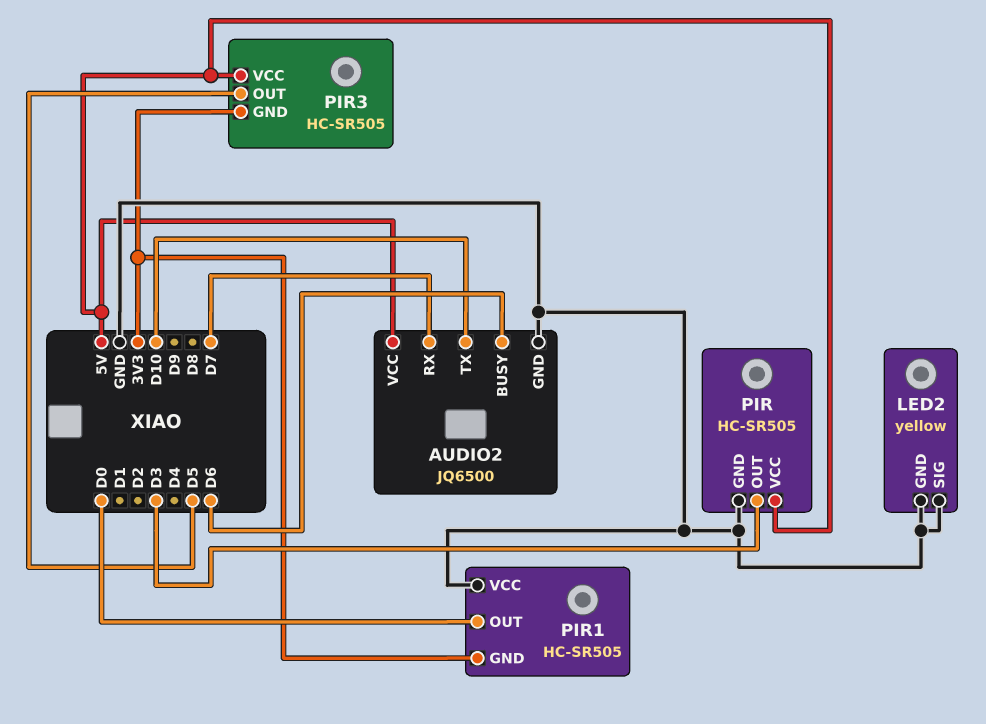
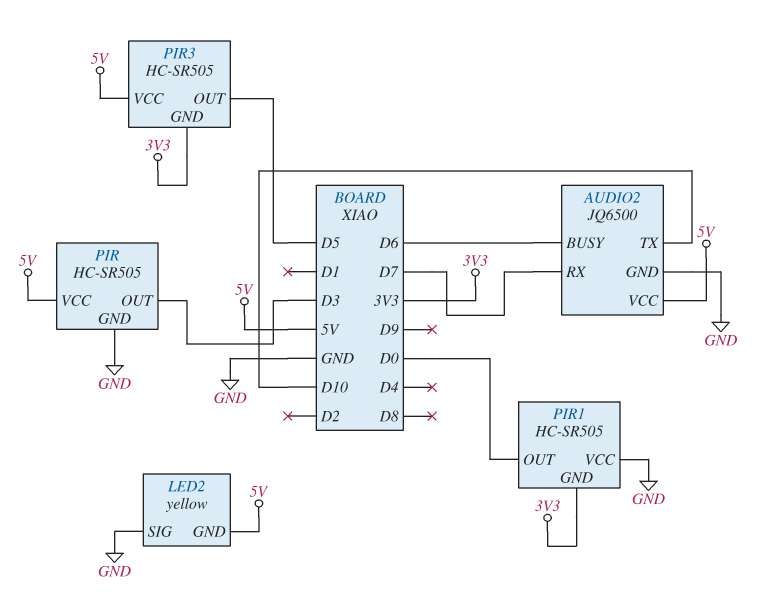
LED2 pin GND: GND -> 5V

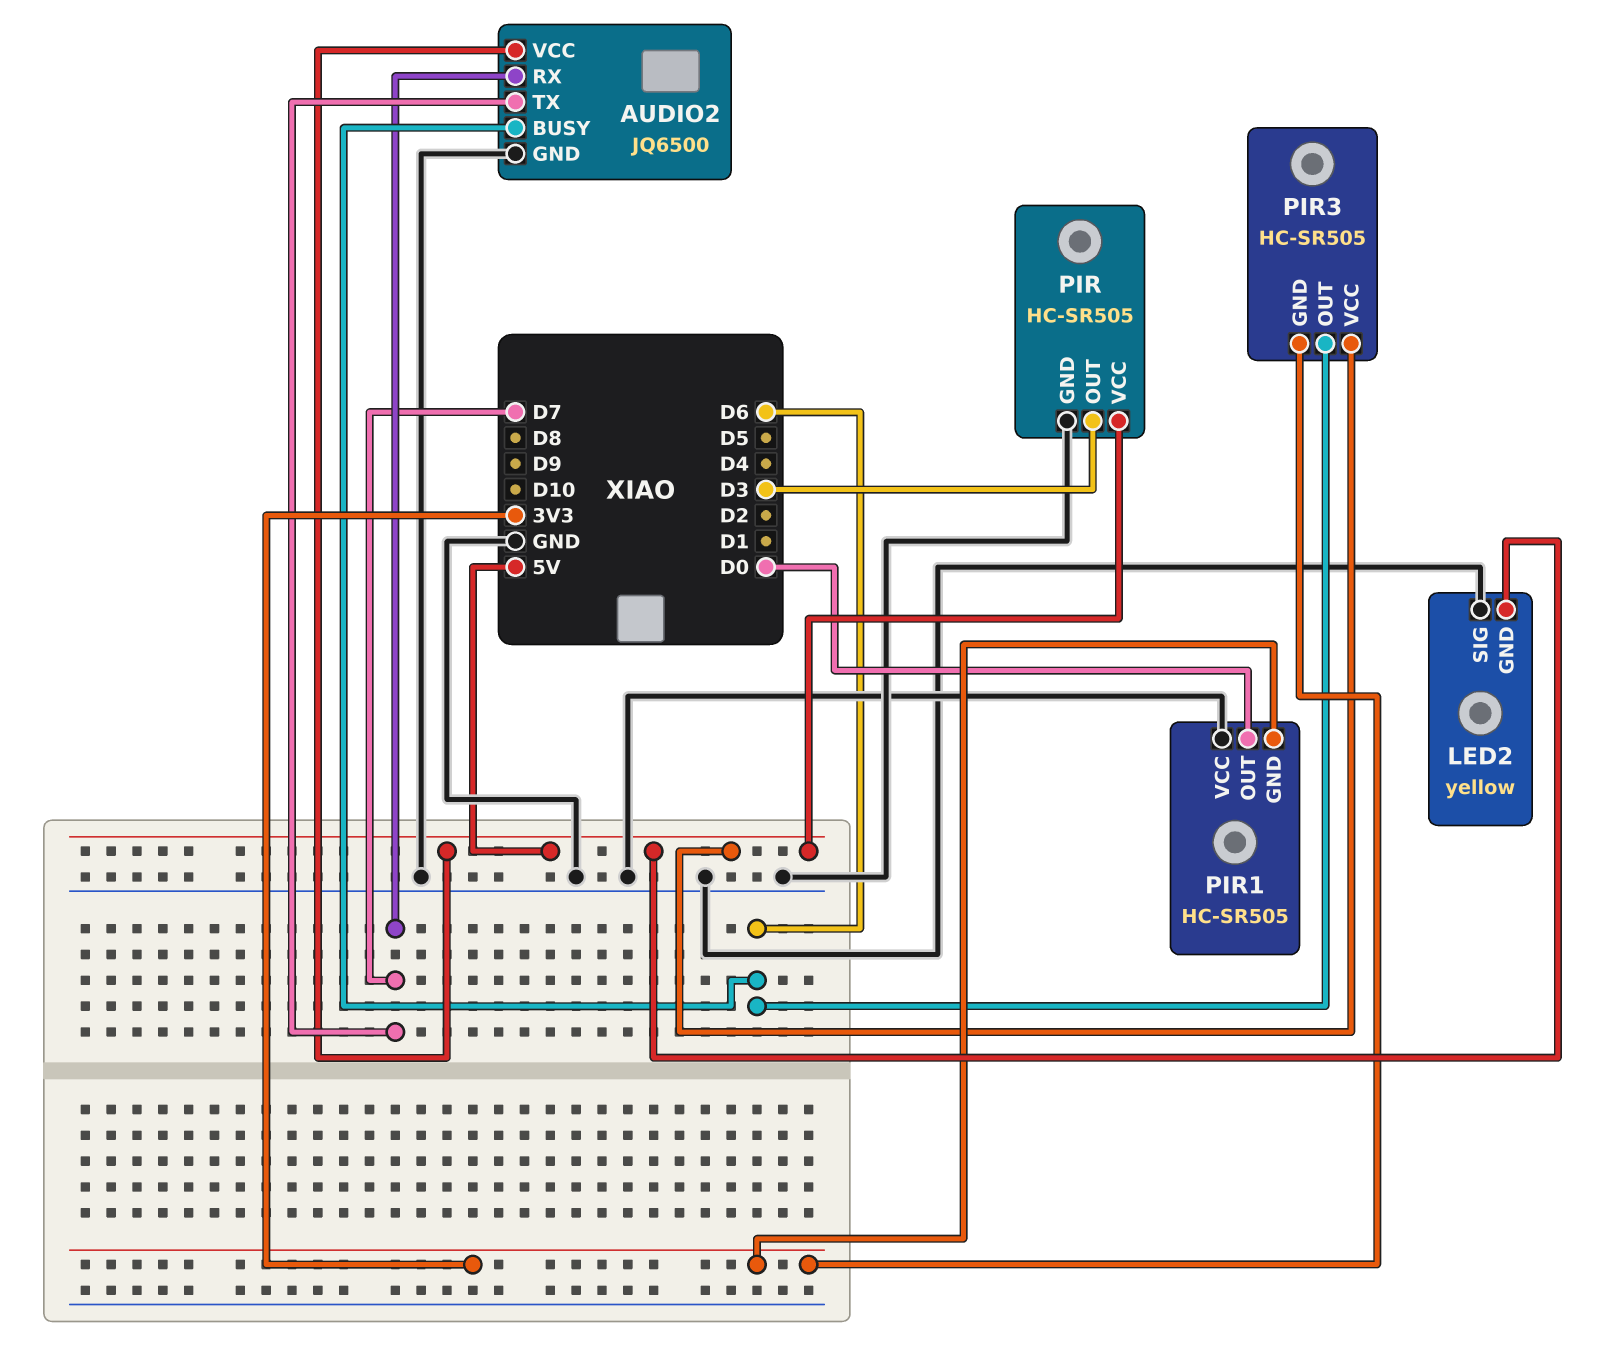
AUDIO2 pin TX: D10 -> D7
PIR3 pin OUT: D5 -> D6

